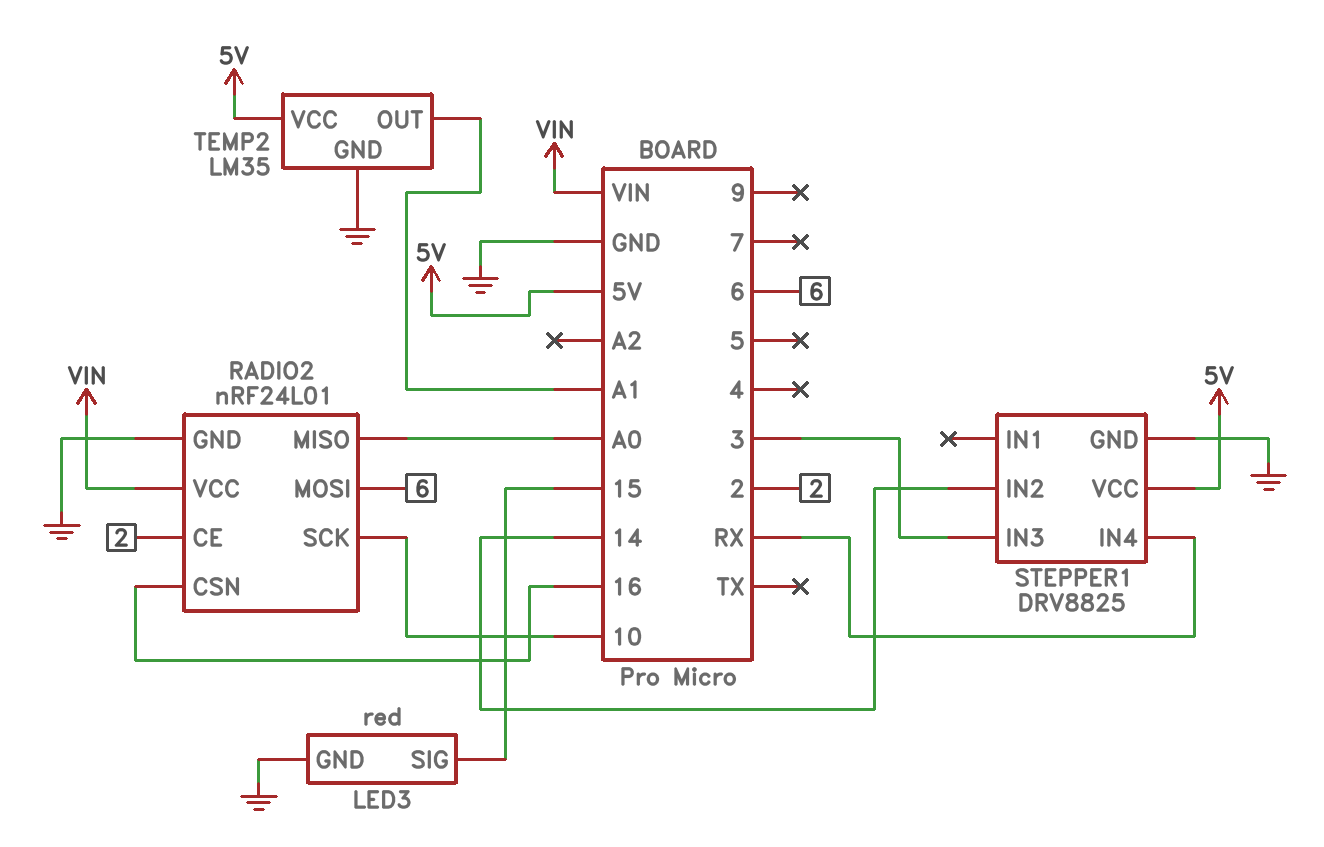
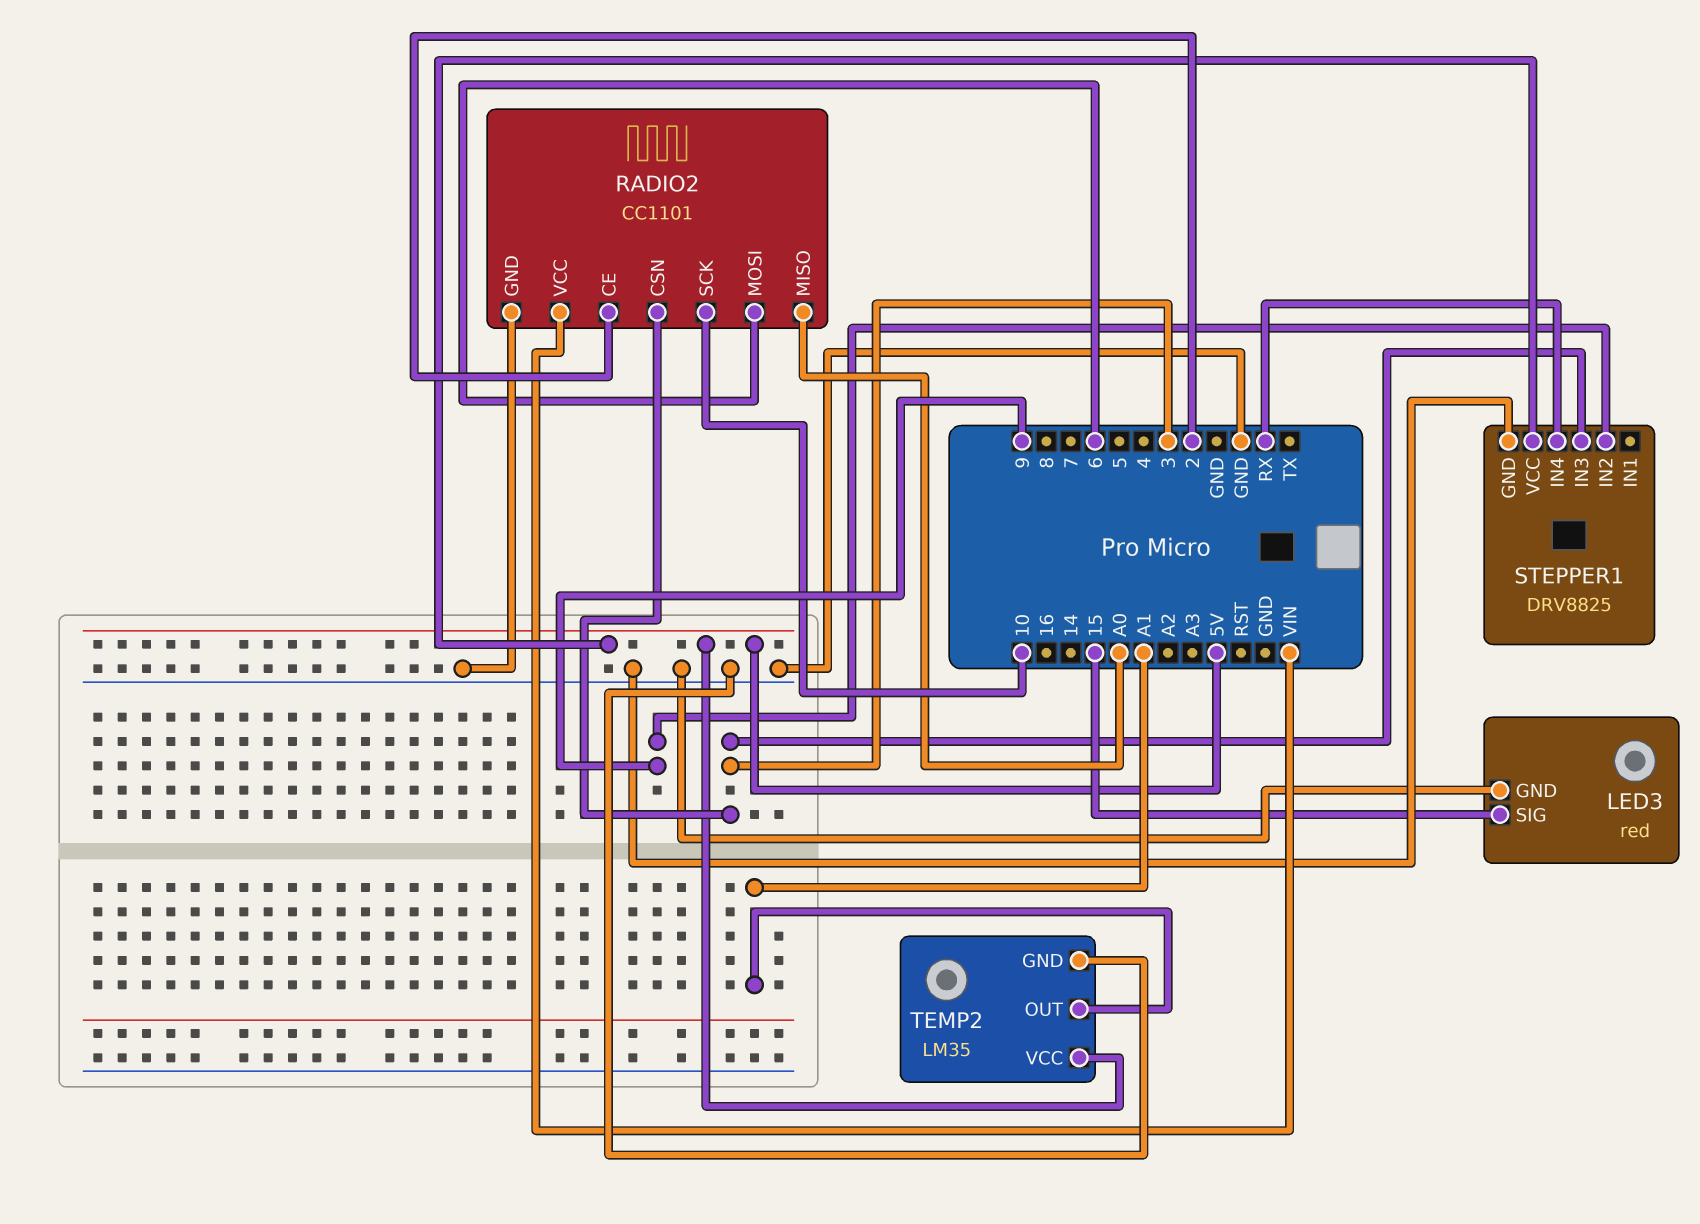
RADIO2: nRF24L01 -> CC1101
RADIO2 pin CSN: 16 -> 3
STEPPER1 pin IN2: 14 -> 9

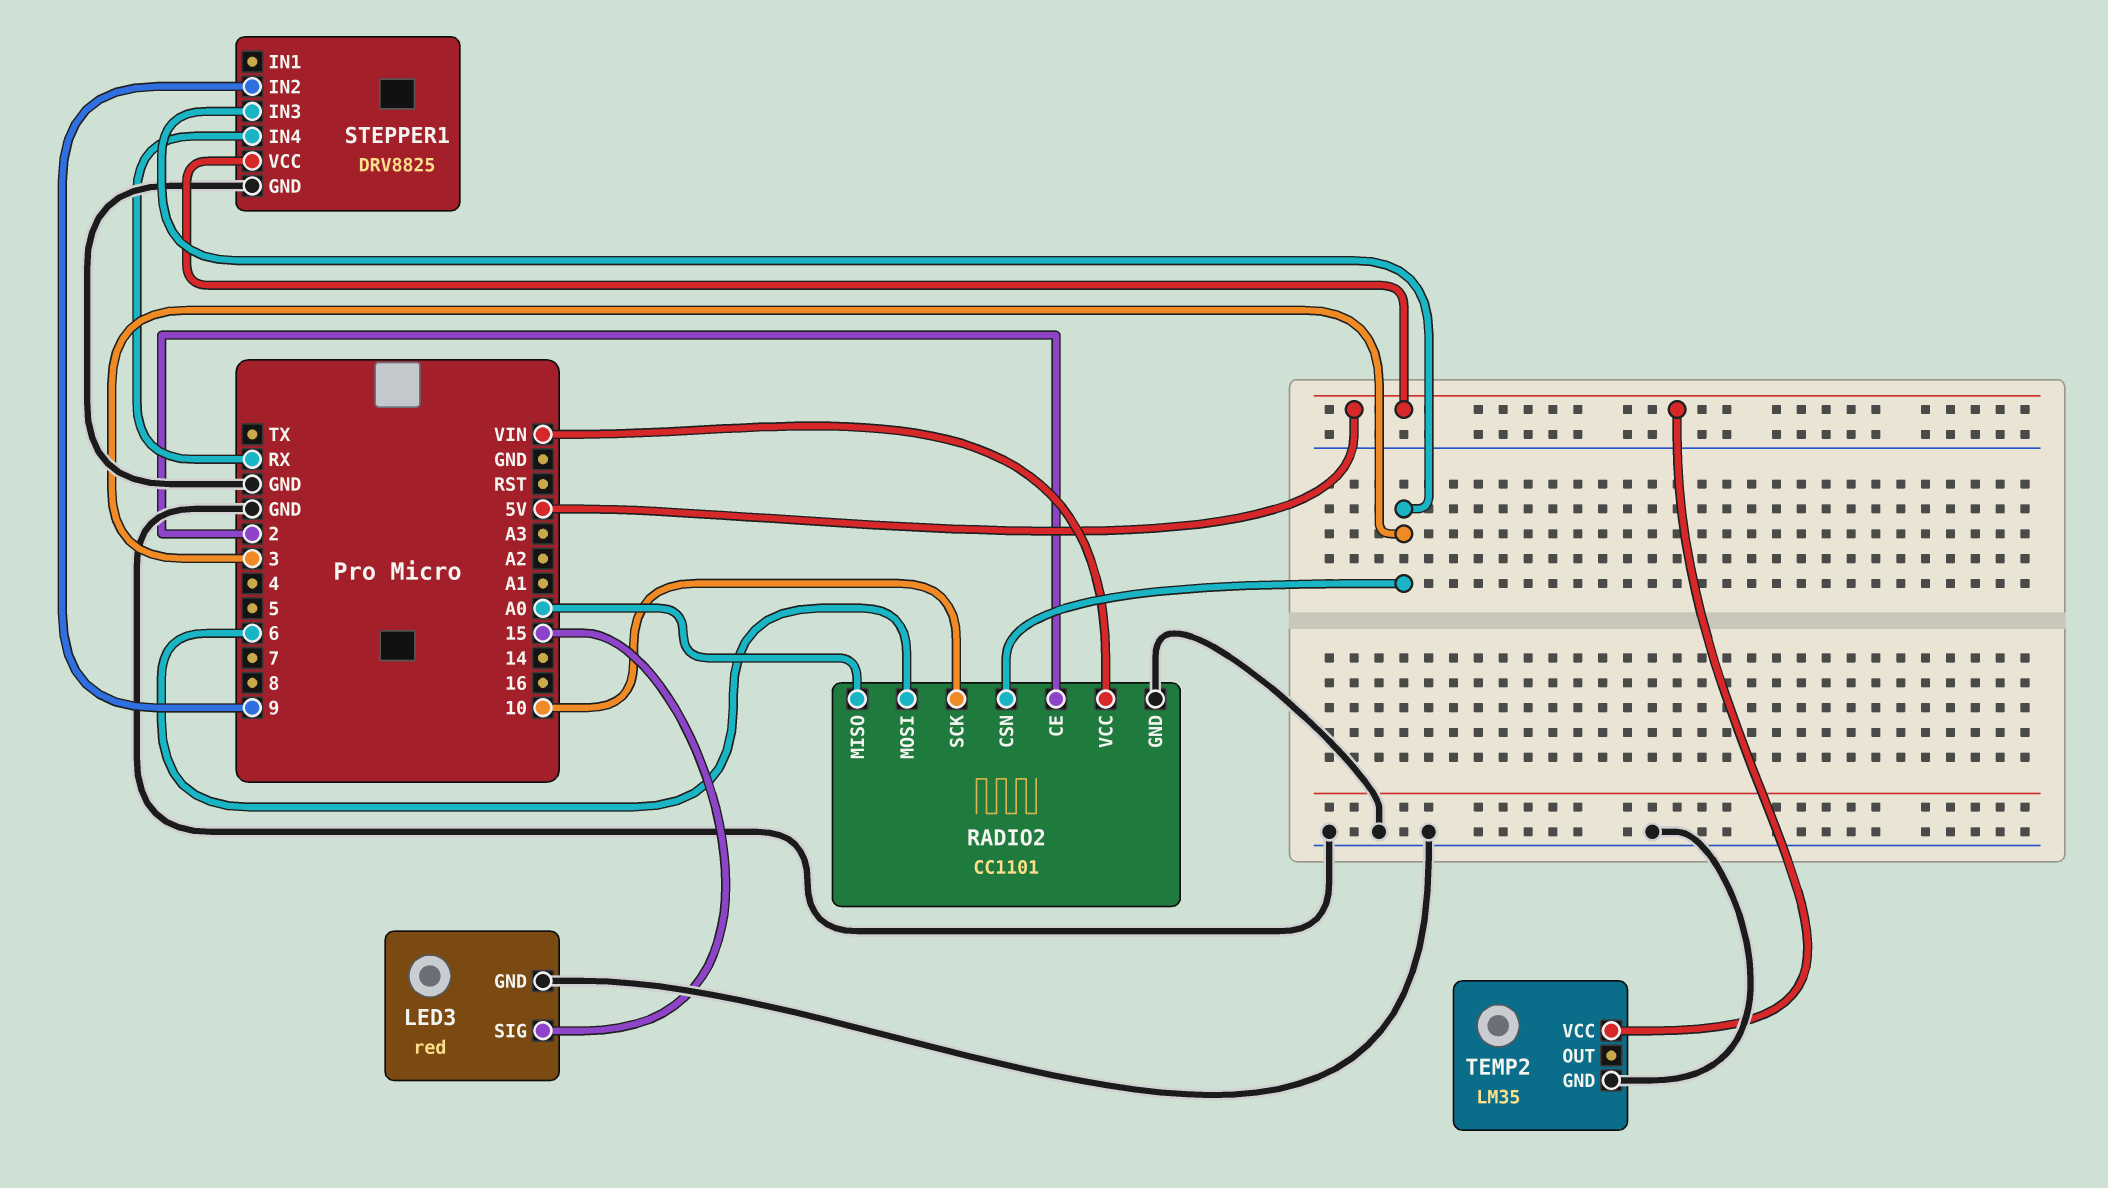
TEMP2 pin OUT: A1 -> none

